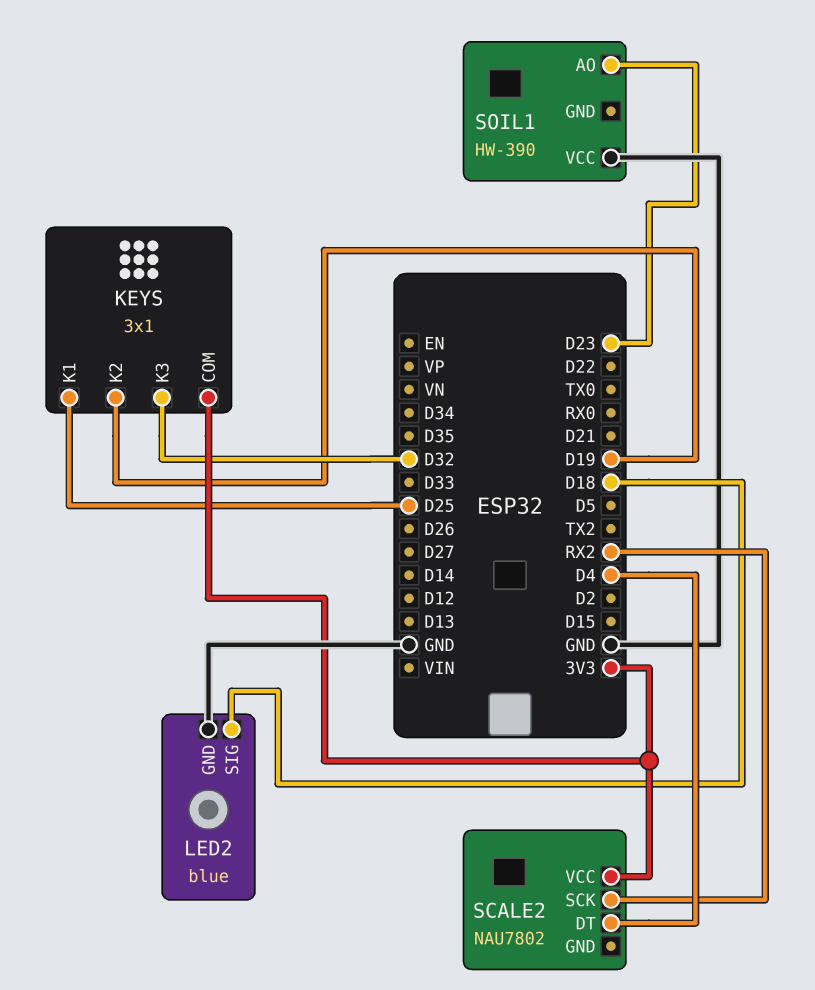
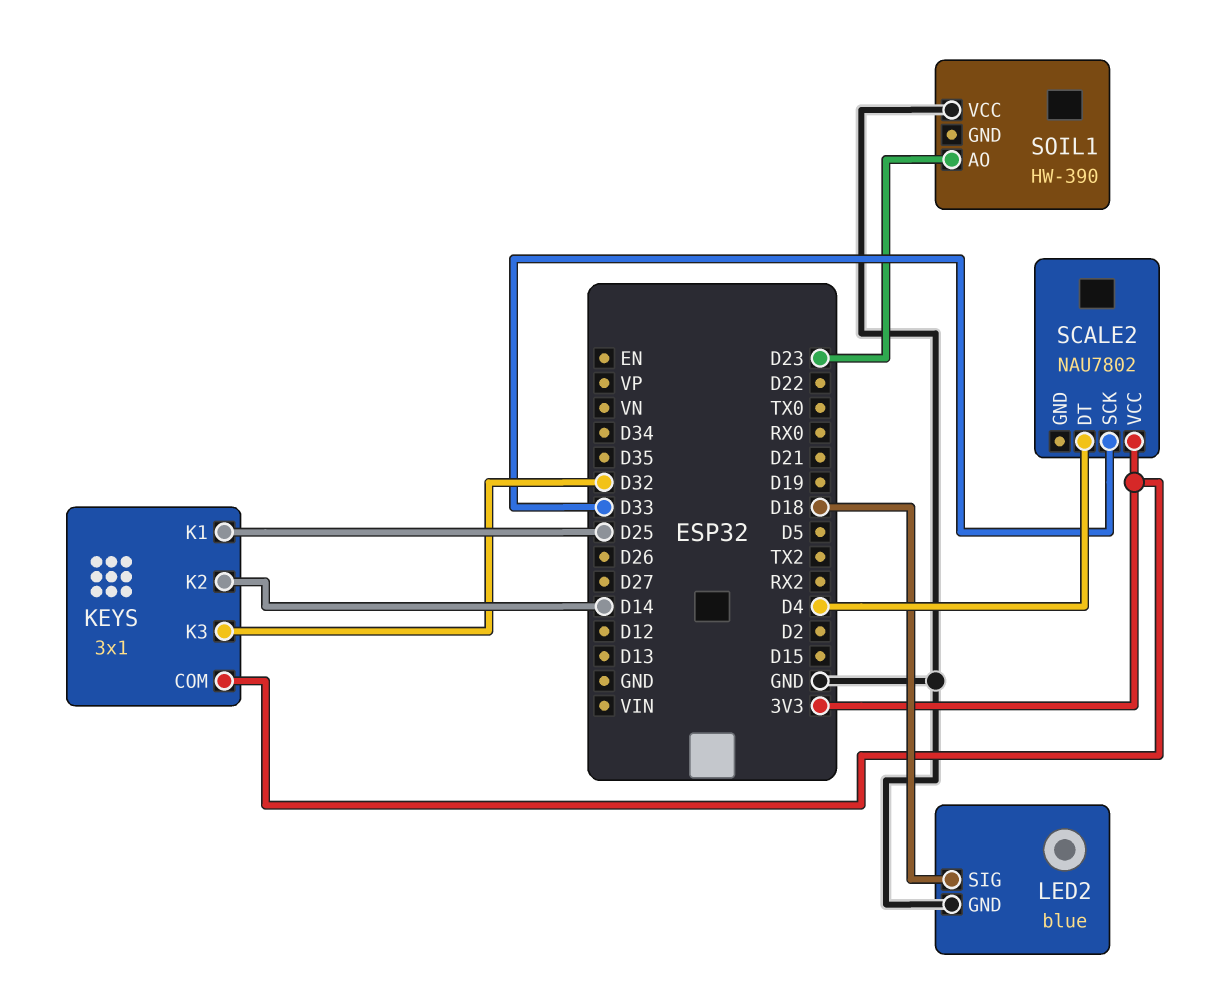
KEYS pin K2: D19 -> D14
SCALE2 pin SCK: RX2 -> D33

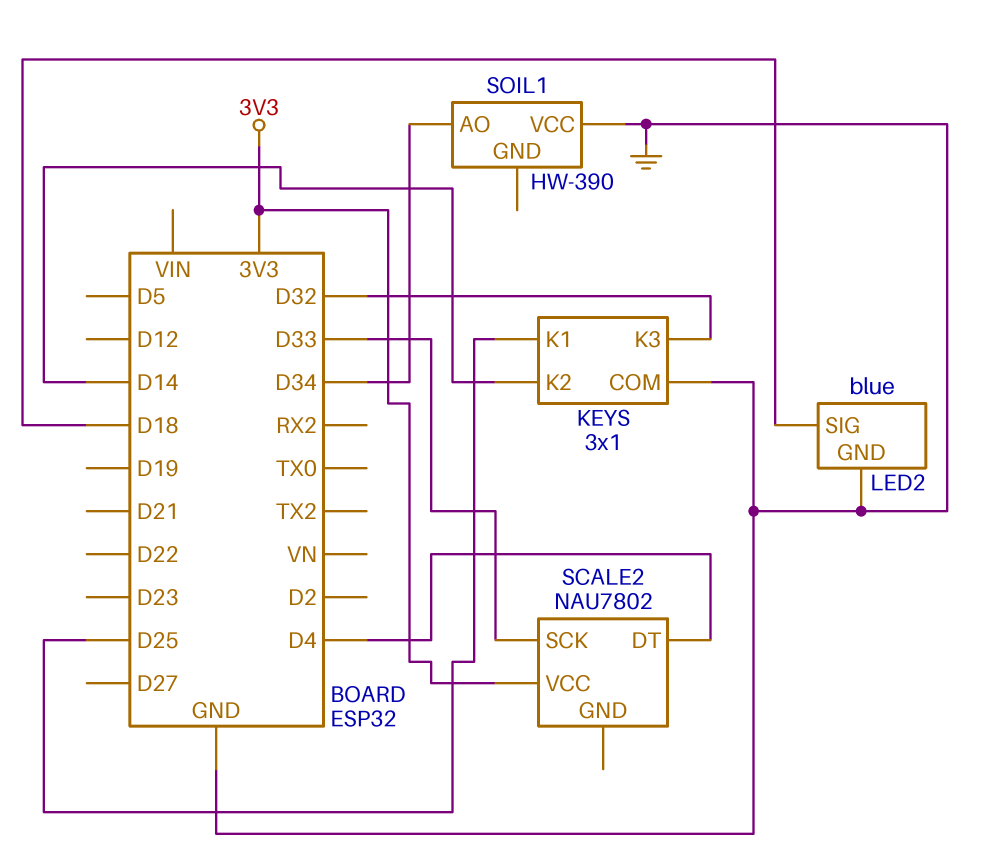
KEYS pin COM: 3V3 -> GND
SOIL1 pin AO: D23 -> D34

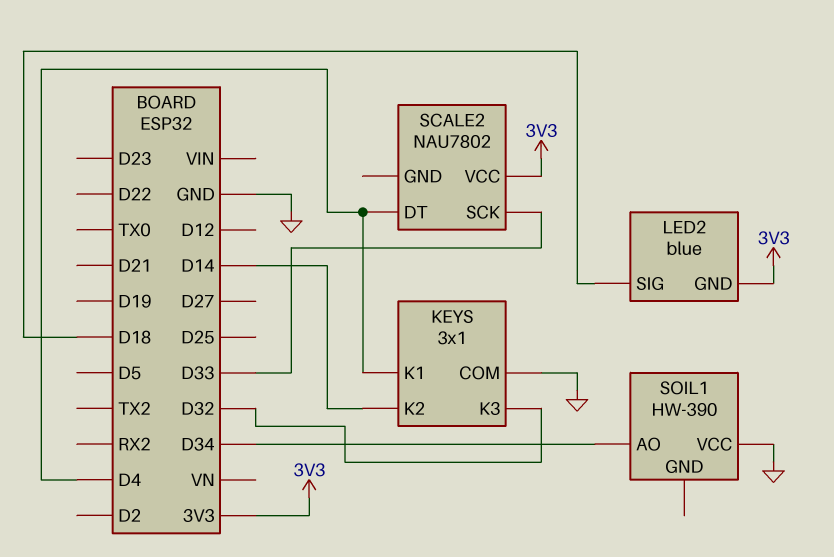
KEYS pin K1: D25 -> D4
LED2 pin GND: GND -> 3V3

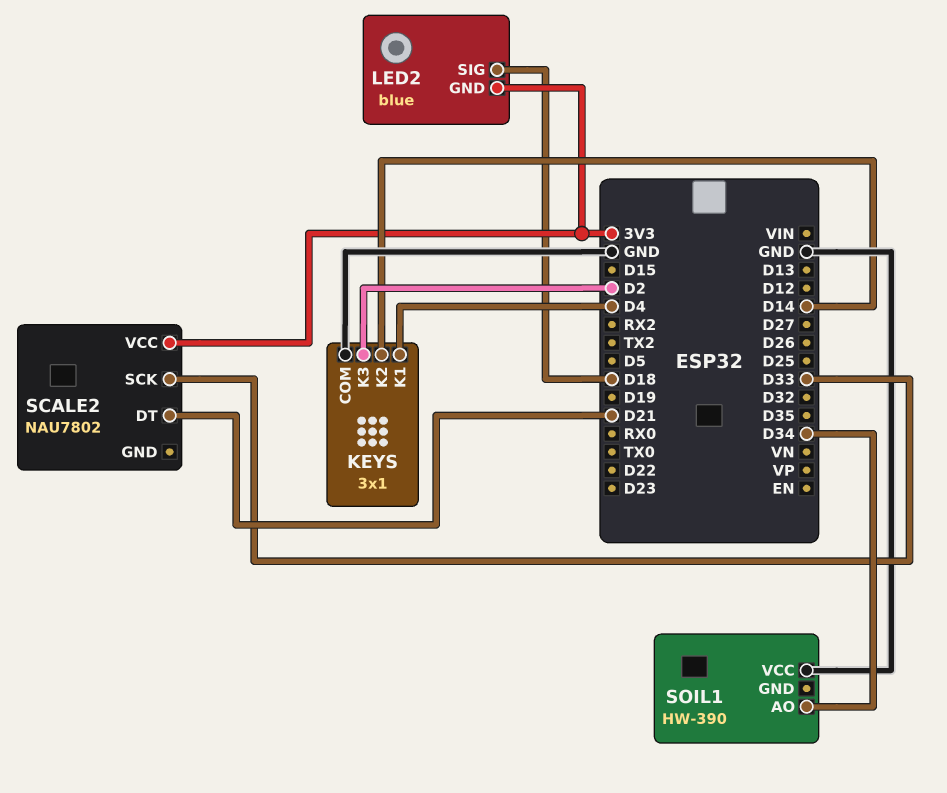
KEYS pin K3: D32 -> D2
SCALE2 pin DT: D4 -> D21

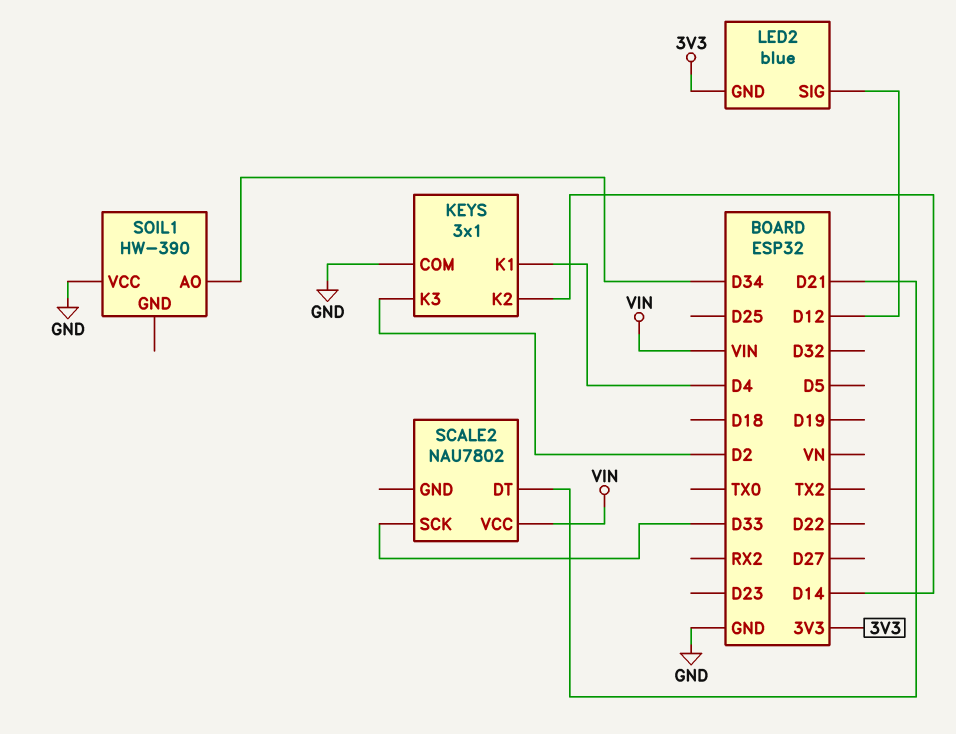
LED2 pin SIG: D18 -> D12
SCALE2 pin VCC: 3V3 -> VIN

